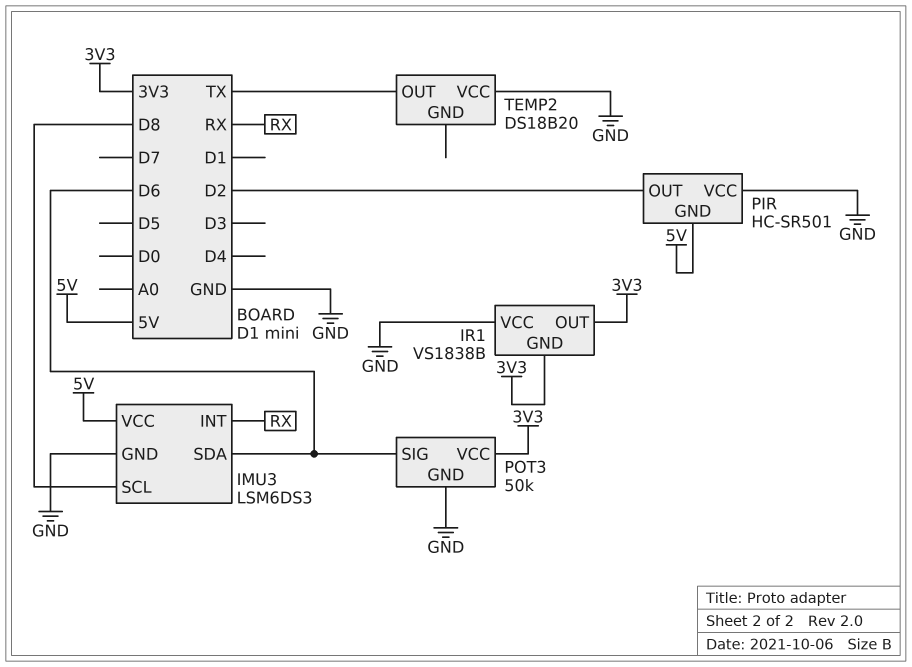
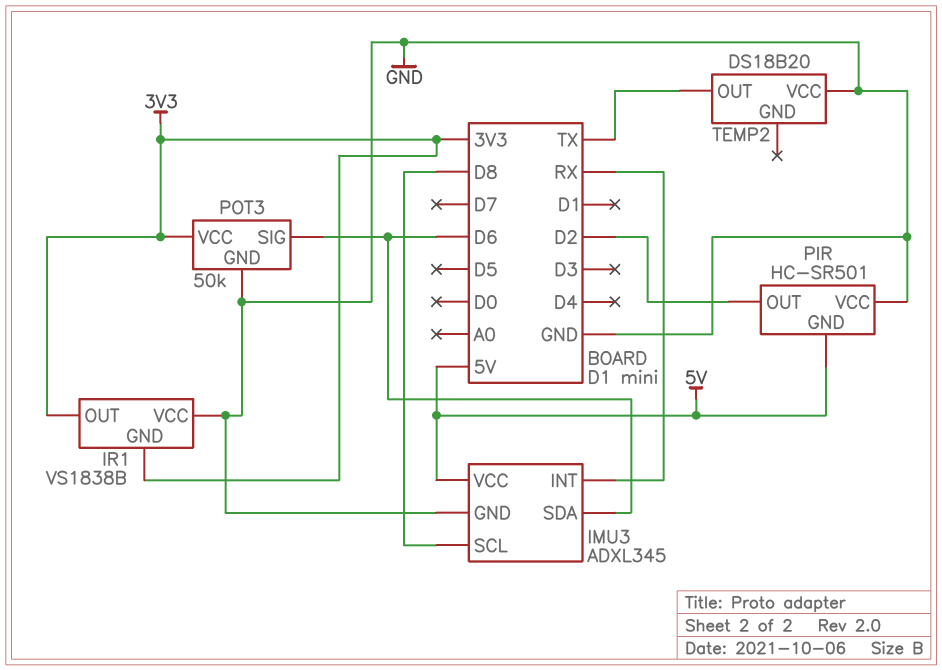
IMU3: LSM6DS3 -> ADXL345

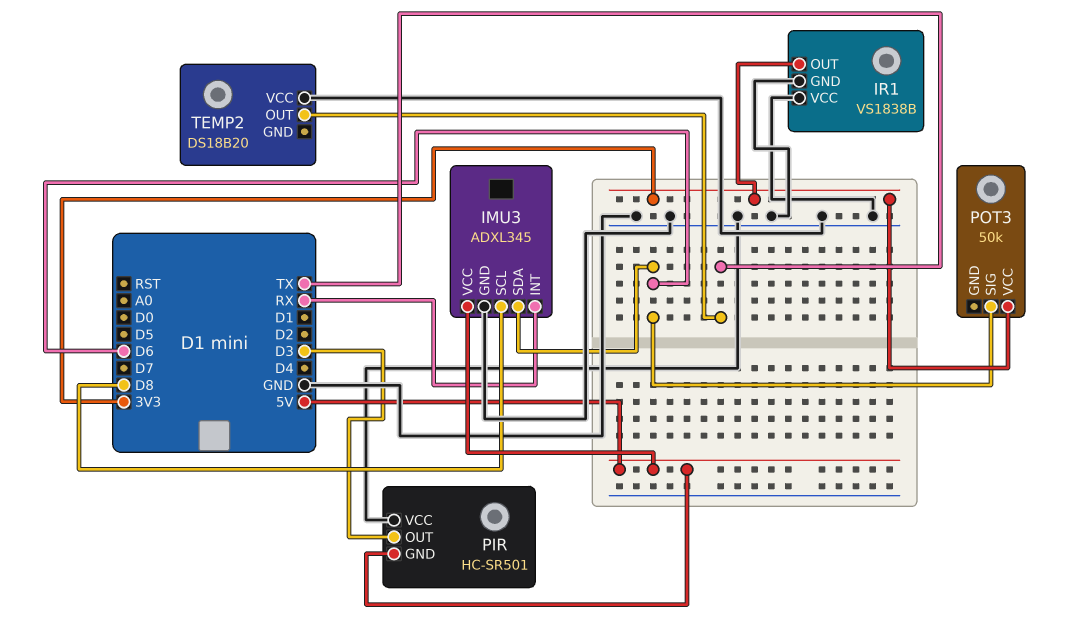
IR1 pin GND: 3V3 -> GND
PIR pin OUT: D2 -> D3
POT3 pin GND: GND -> none

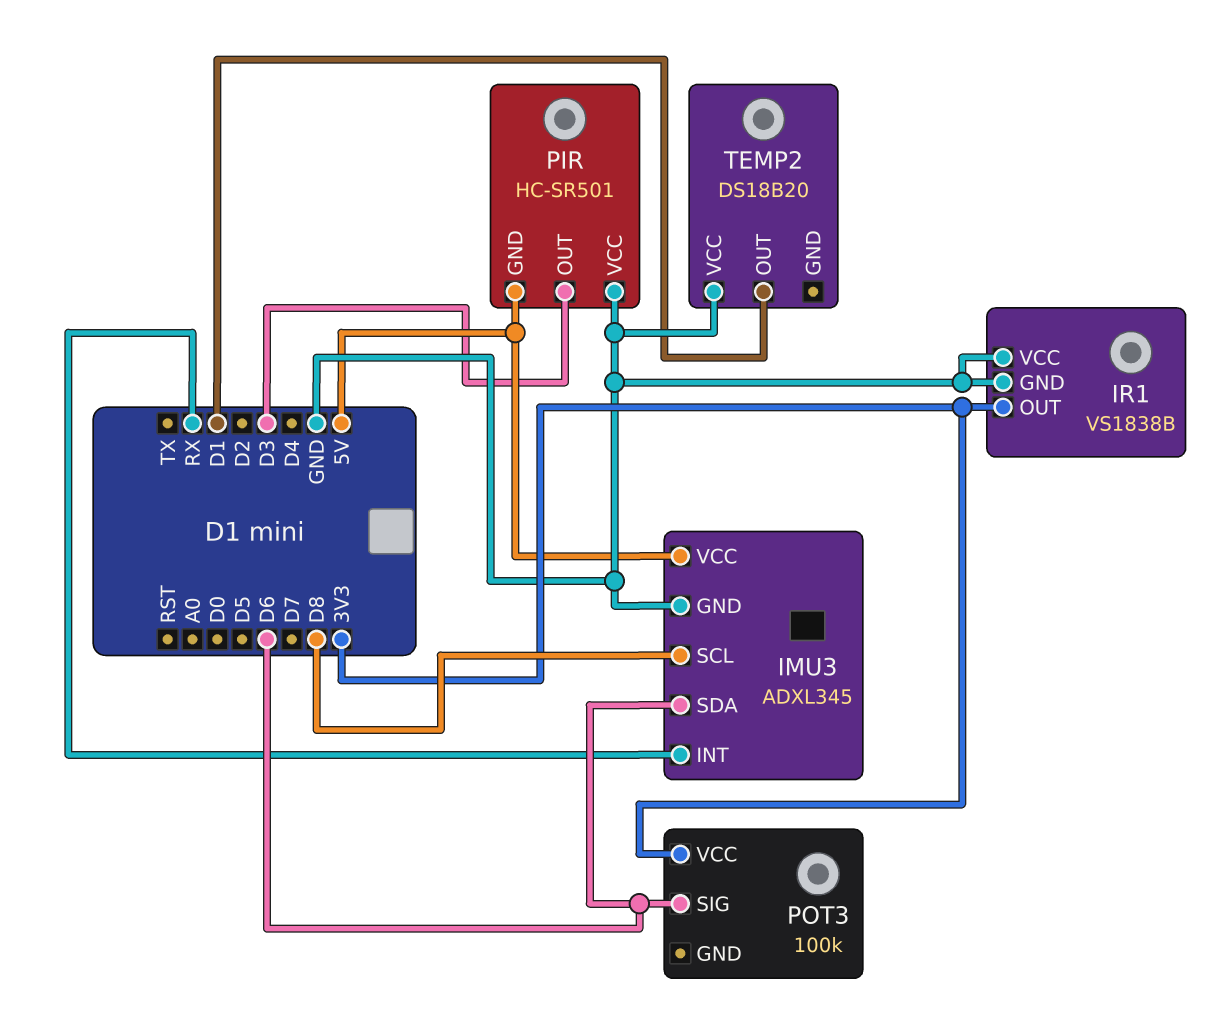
POT3: 50k -> 100k
TEMP2 pin OUT: TX -> D1

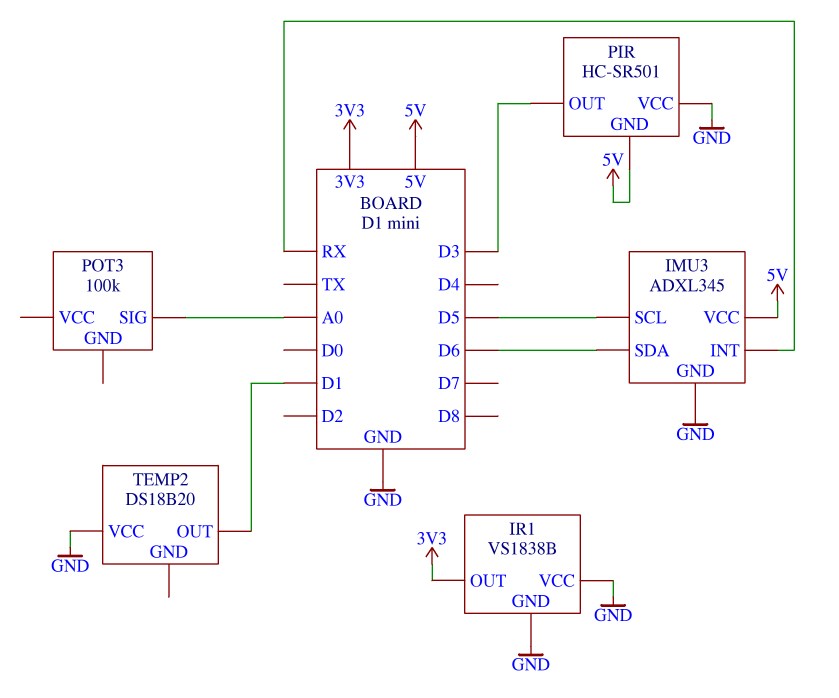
IMU3 pin SCL: D8 -> D5
POT3 pin SIG: D6 -> A0
POT3 pin VCC: 3V3 -> none

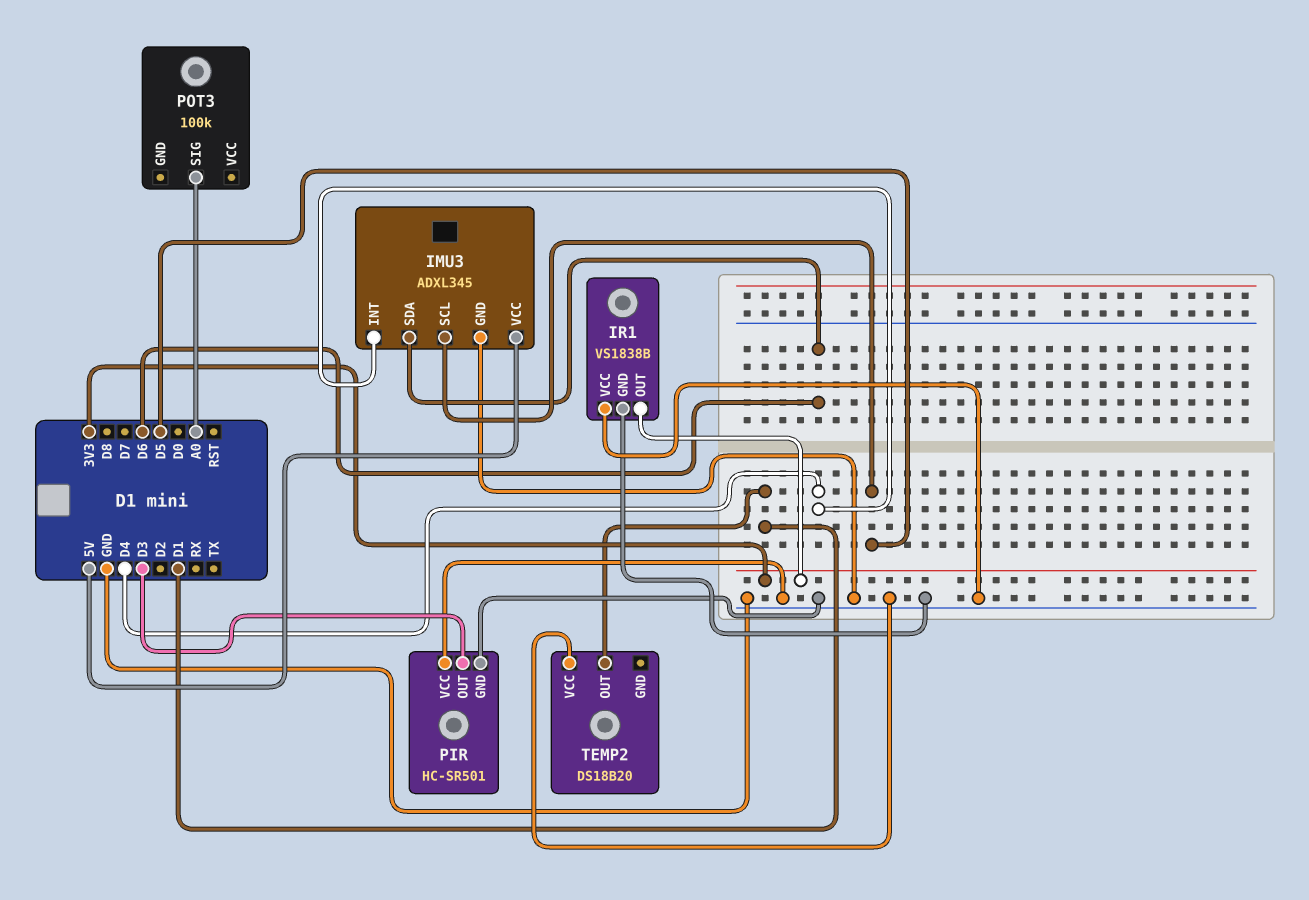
IMU3 pin INT: RX -> D4
PIR pin GND: 5V -> GND

